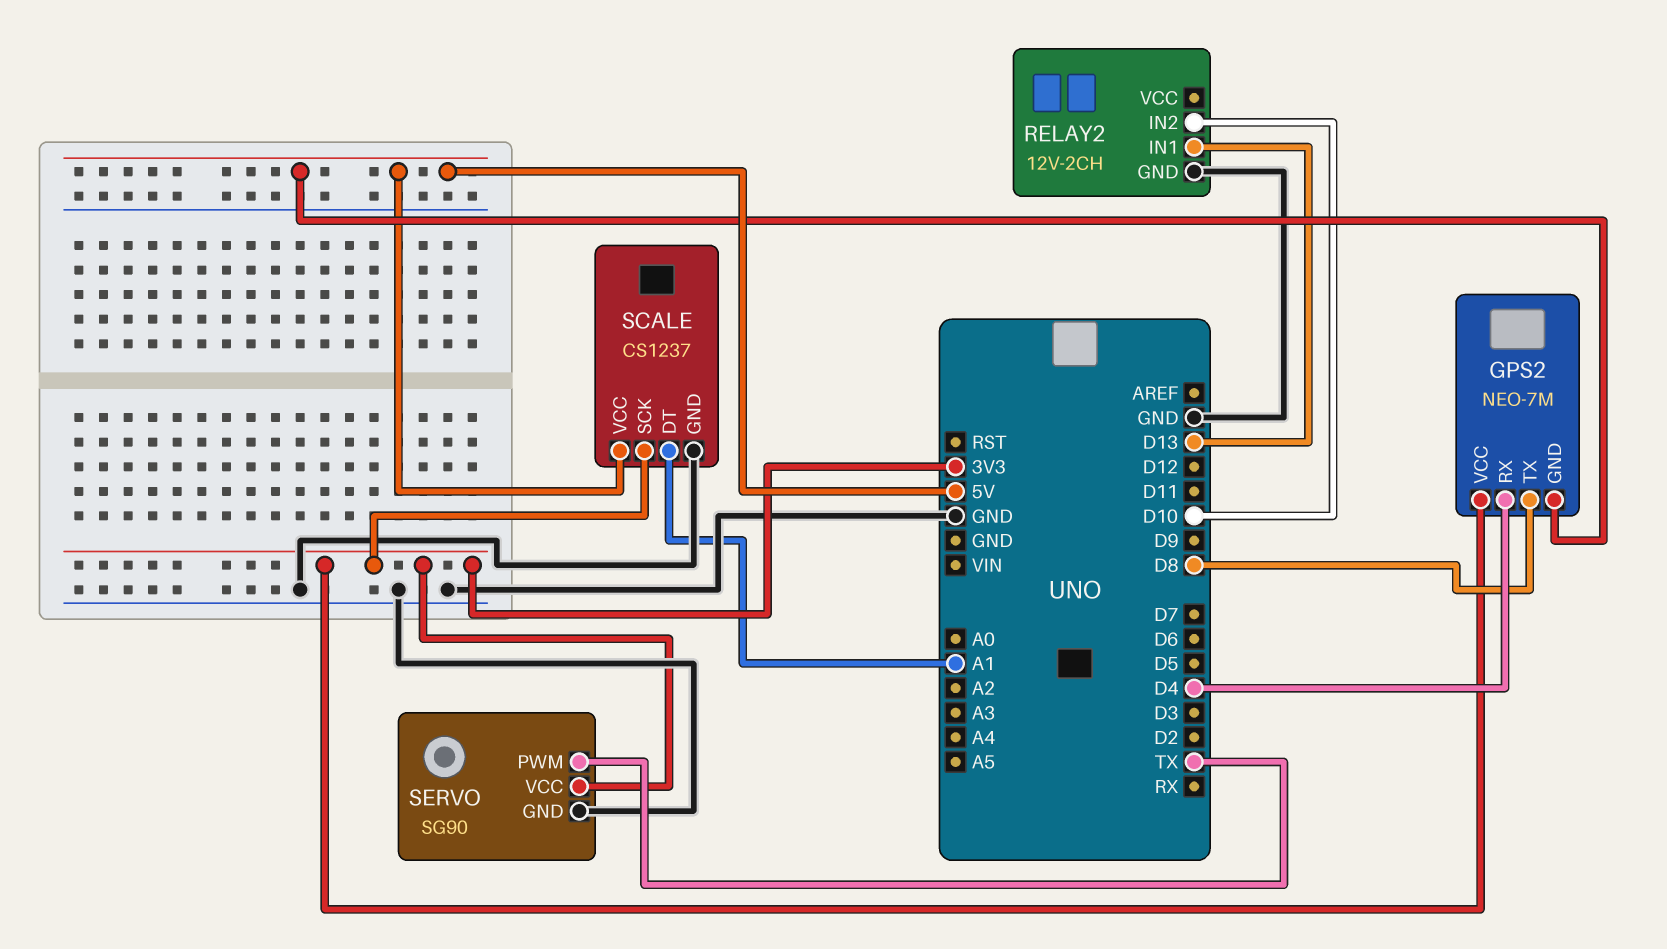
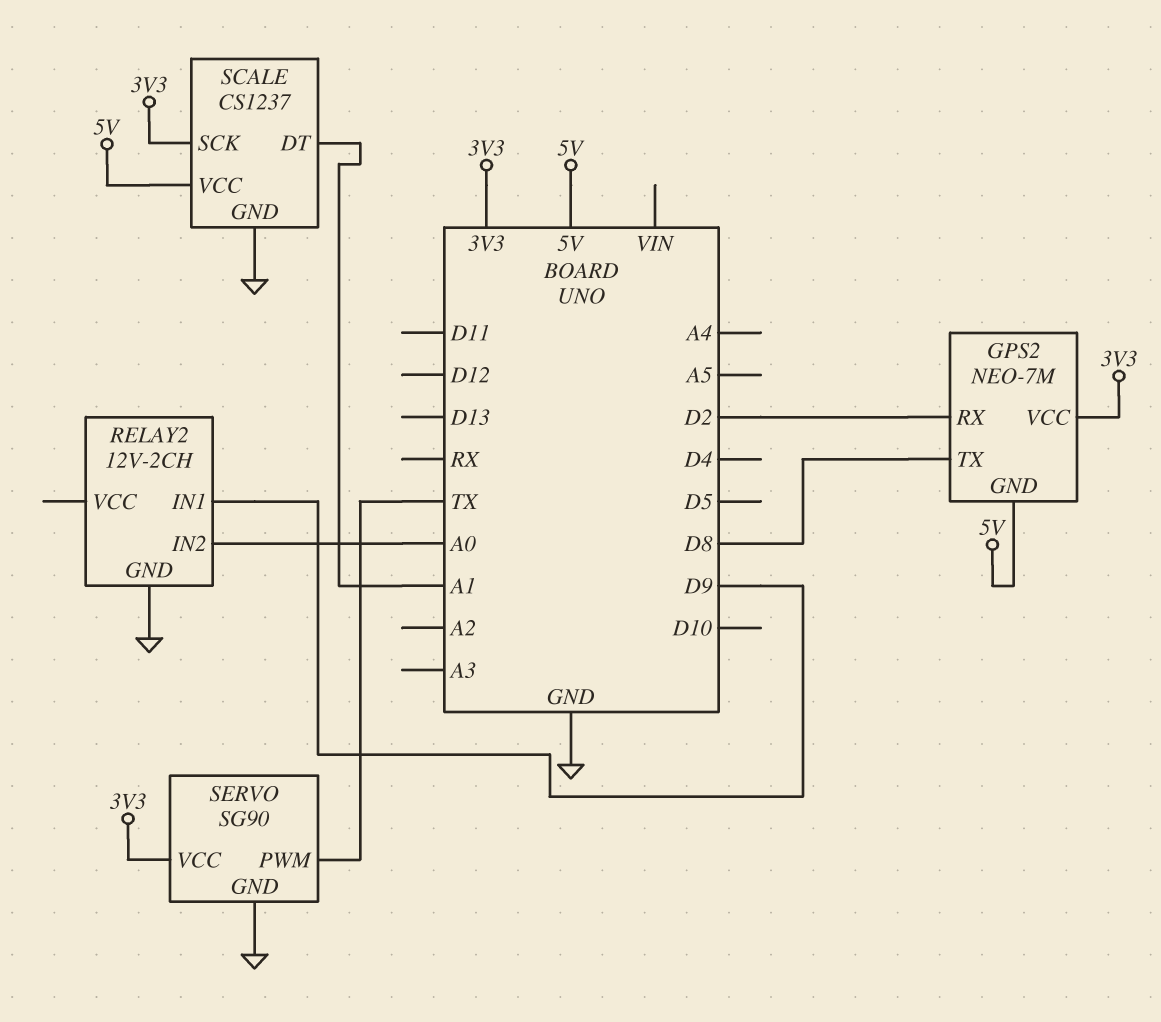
GPS2 pin RX: D4 -> D2
RELAY2 pin IN1: D13 -> D9
RELAY2 pin IN2: D10 -> A0

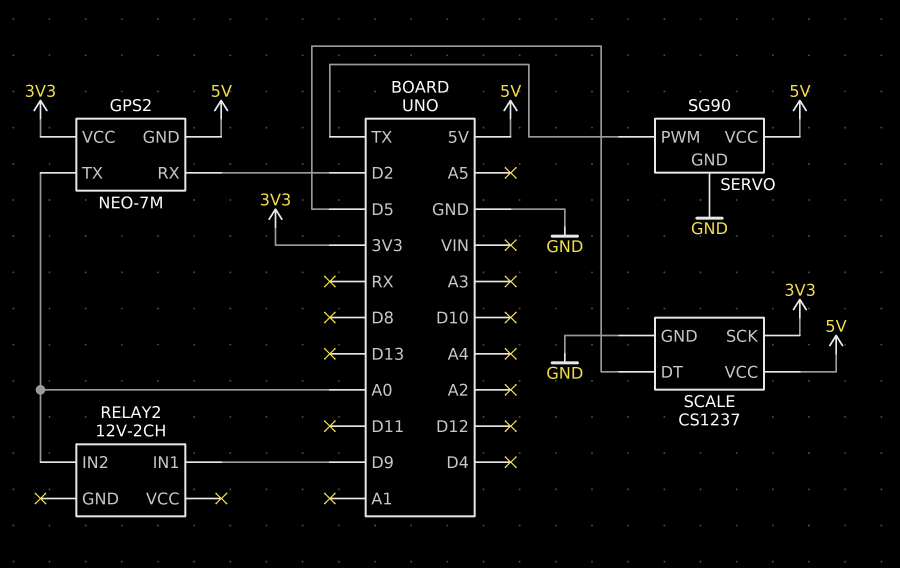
GPS2 pin TX: D8 -> A0
RELAY2 pin GND: GND -> none
SCALE pin DT: A1 -> D5
SERVO pin VCC: 3V3 -> 5V

